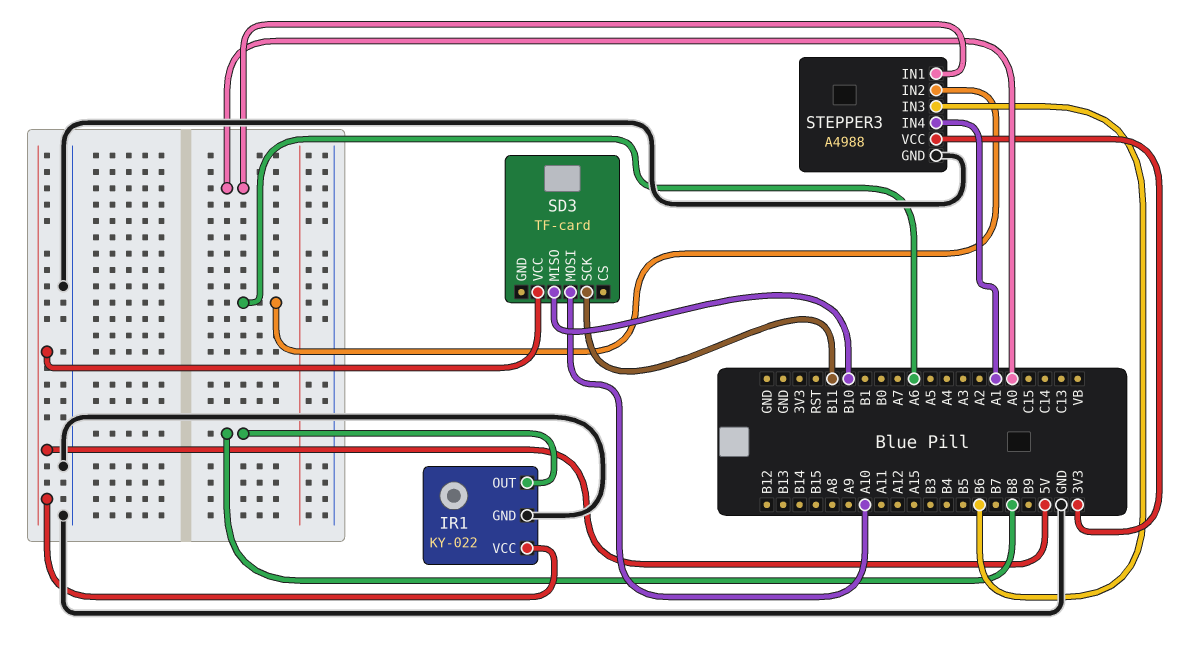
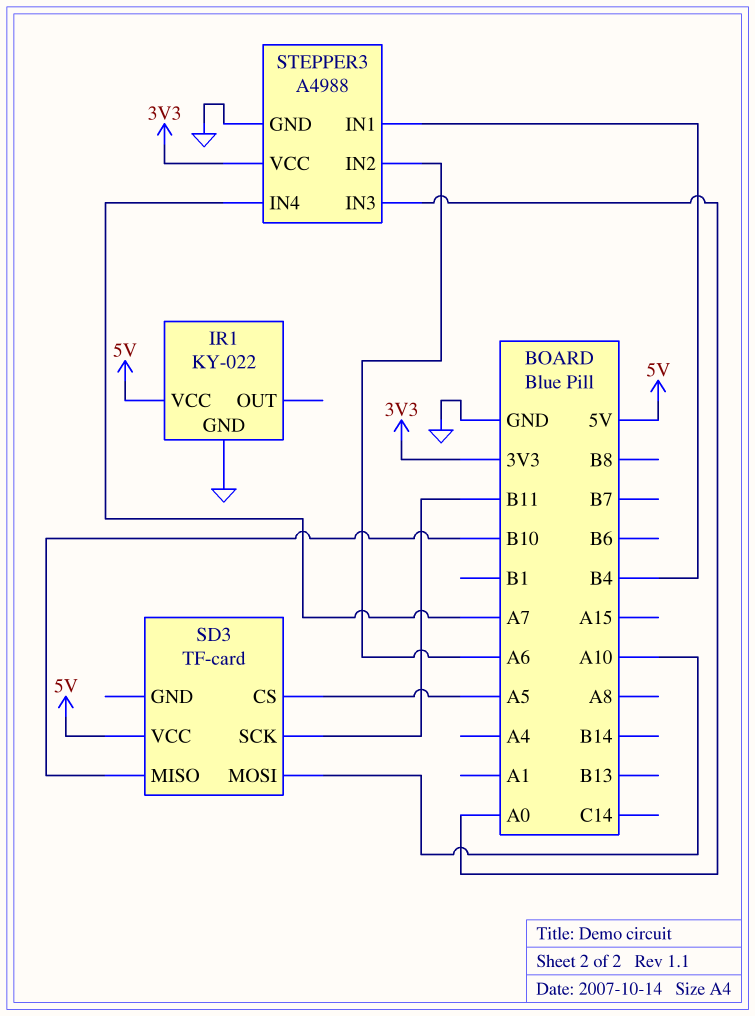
IR1 pin OUT: B8 -> none
SD3 pin CS: none -> A5
STEPPER3 pin IN1: A0 -> B4
STEPPER3 pin IN3: B6 -> A0
STEPPER3 pin IN4: A1 -> A7

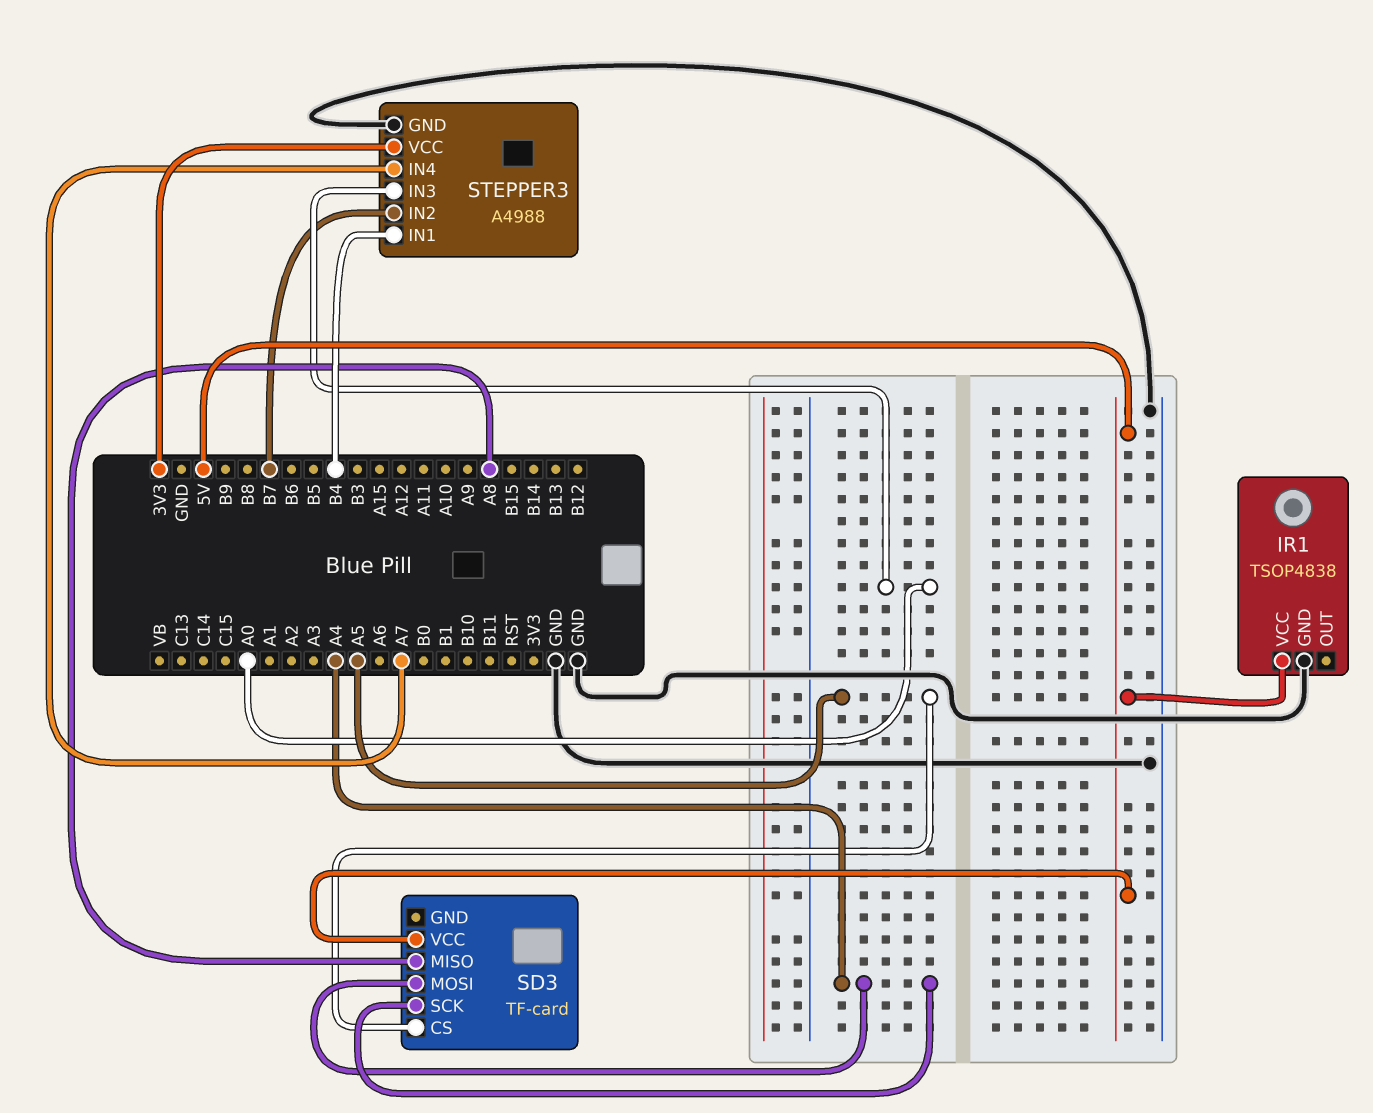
IR1: KY-022 -> TSOP4838
SD3 pin MISO: B10 -> A8
SD3 pin MOSI: A10 -> A4
SD3 pin SCK: B11 -> A4
STEPPER3 pin IN2: A6 -> B7

